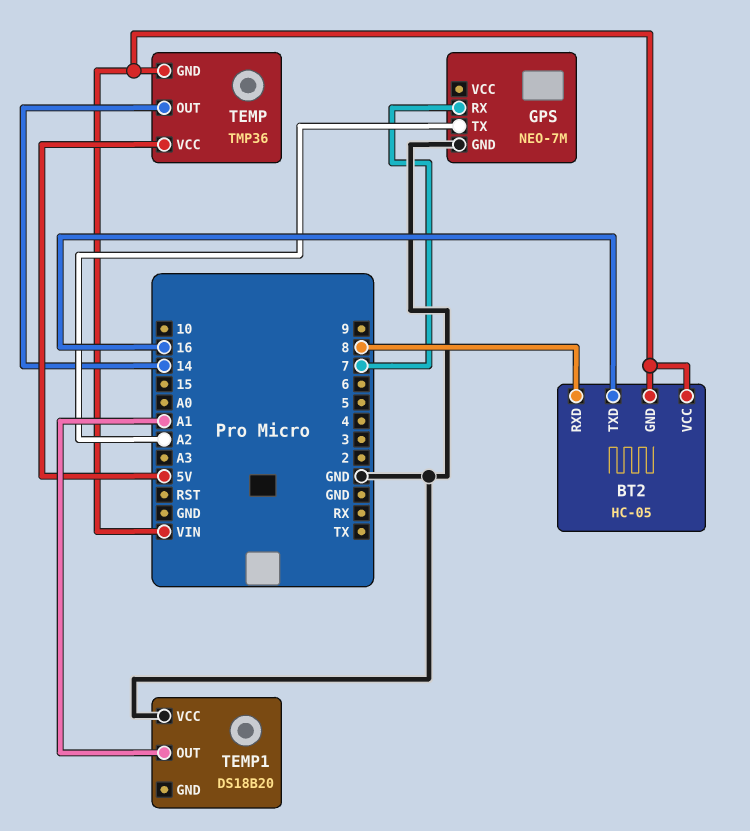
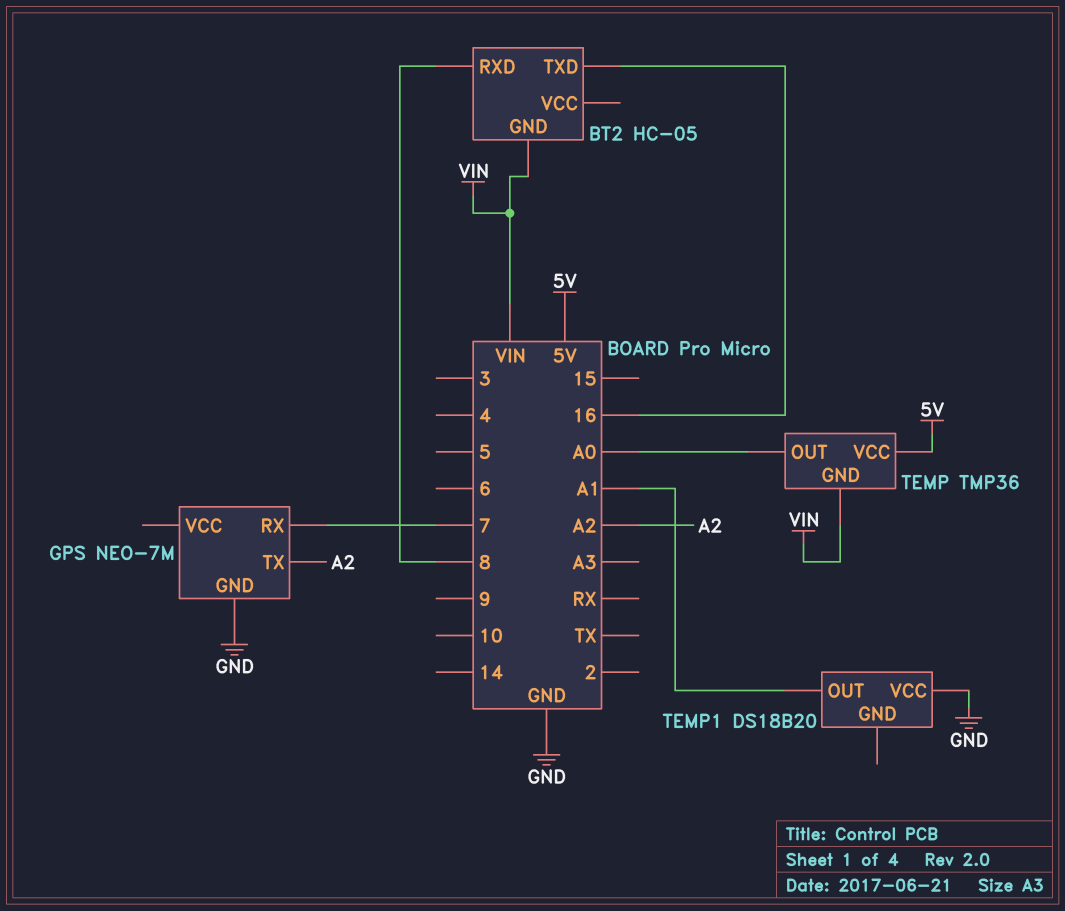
BT2 pin VCC: VIN -> none
TEMP pin OUT: 14 -> A0

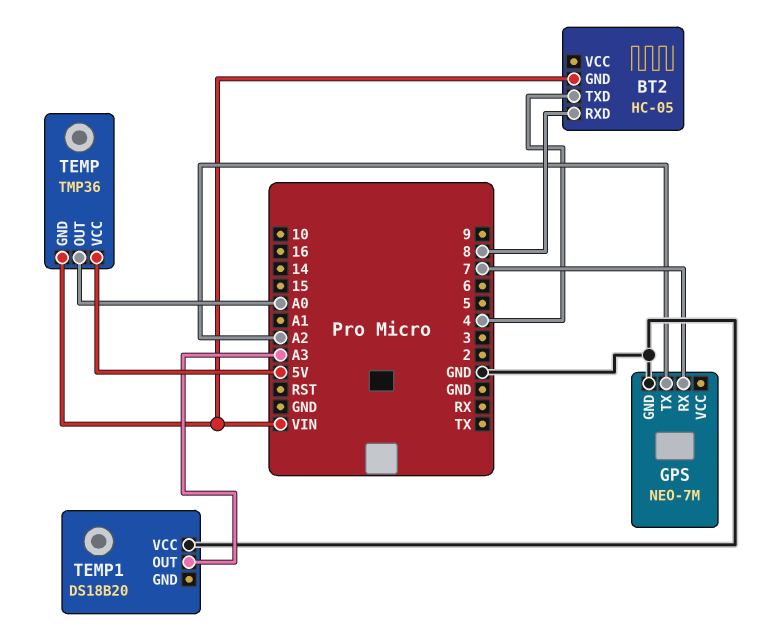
BT2 pin TXD: 16 -> 4
TEMP1 pin OUT: A1 -> A3

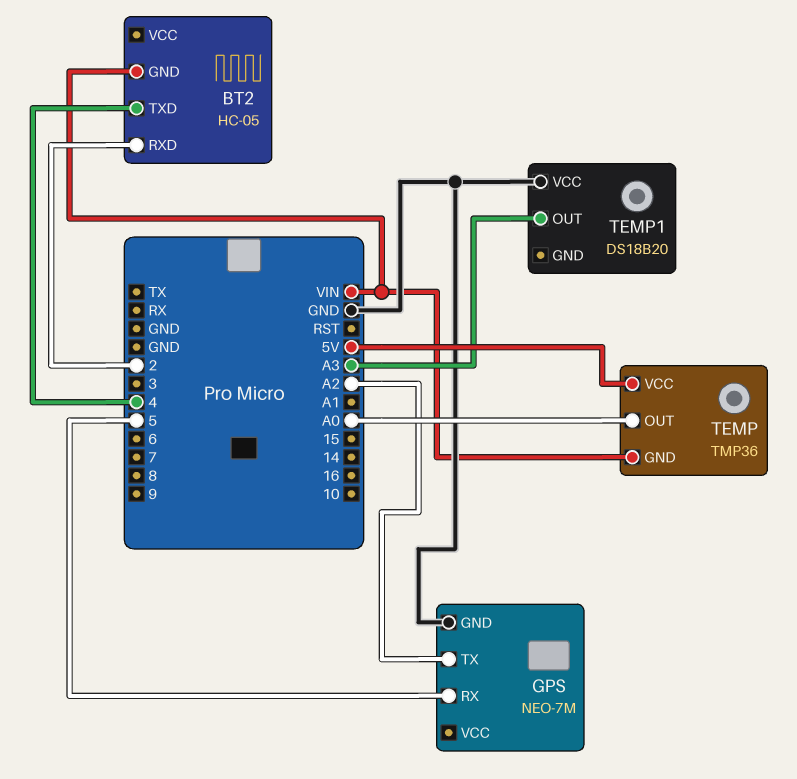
BT2 pin RXD: 8 -> 2
GPS pin RX: 7 -> 5

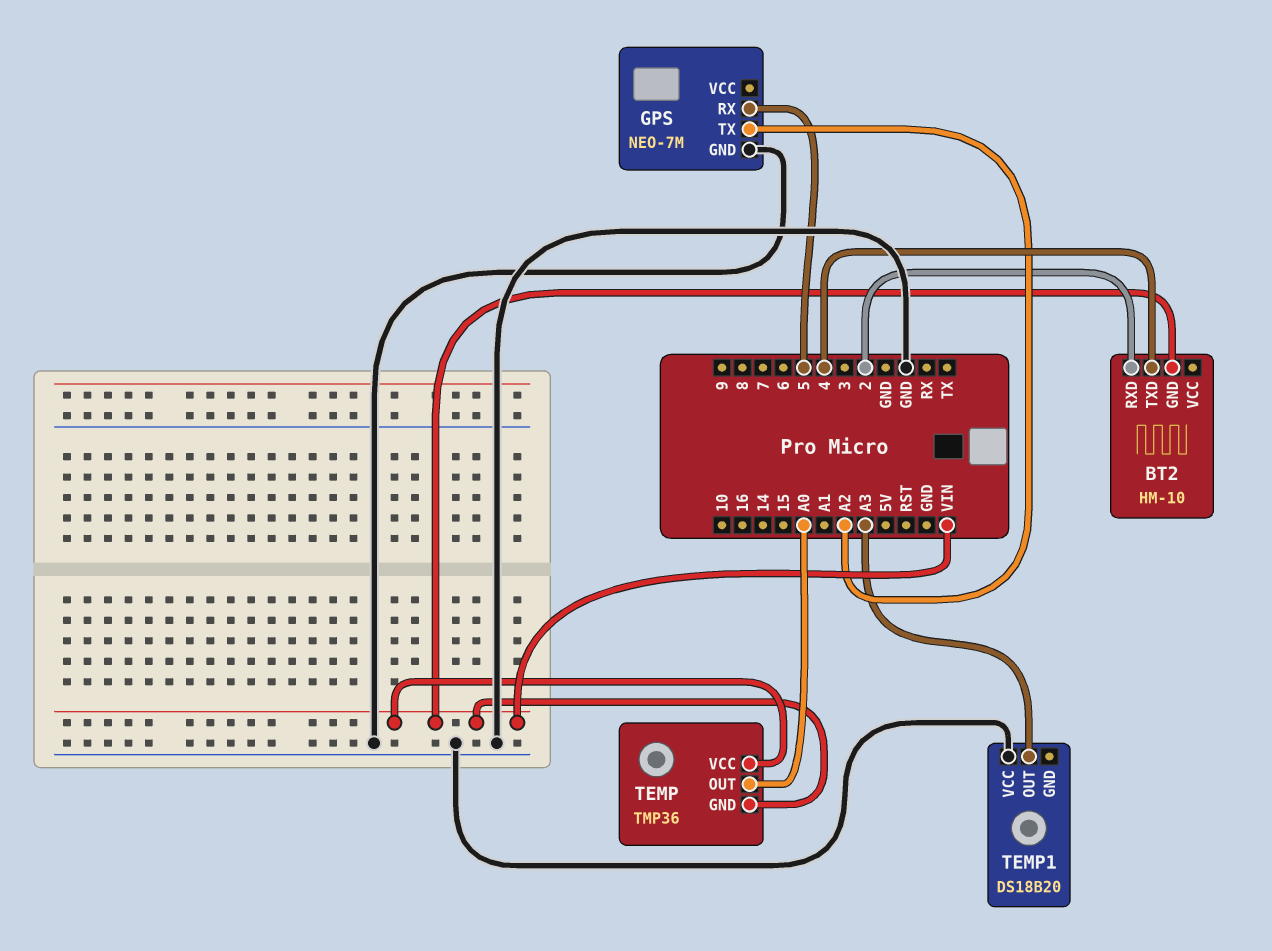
BT2: HC-05 -> HM-10
TEMP pin VCC: 5V -> VIN

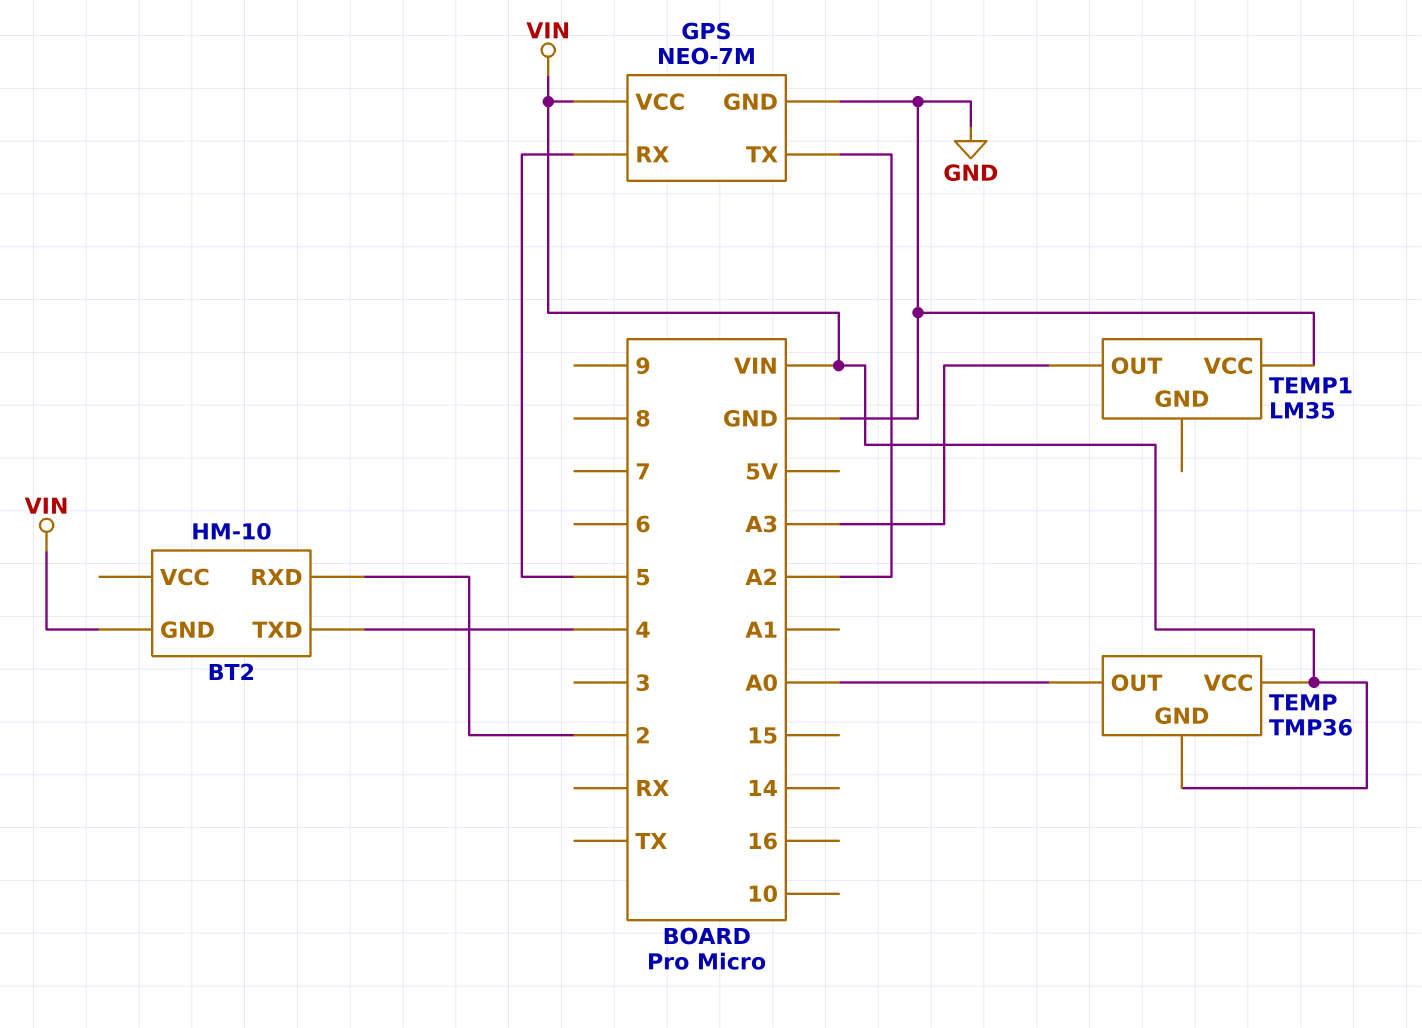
GPS pin VCC: none -> VIN
TEMP1: DS18B20 -> LM35

